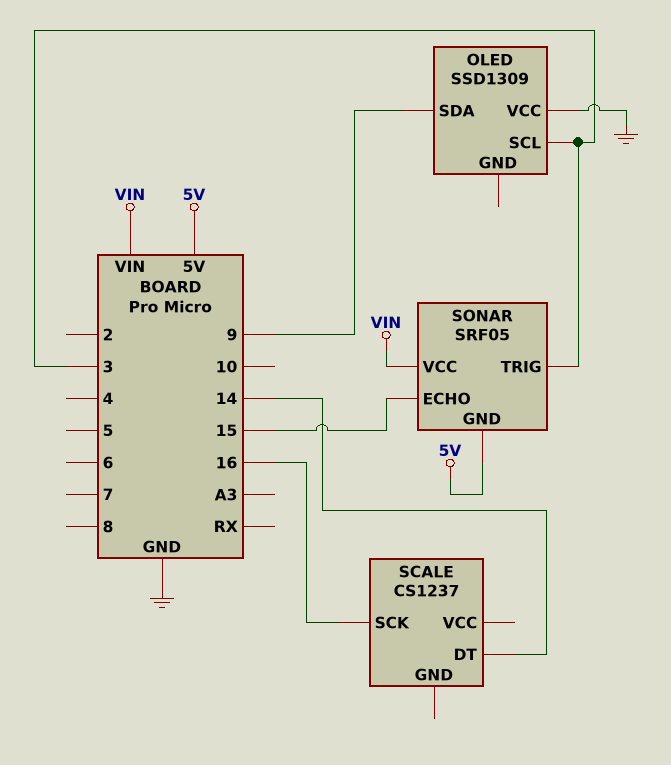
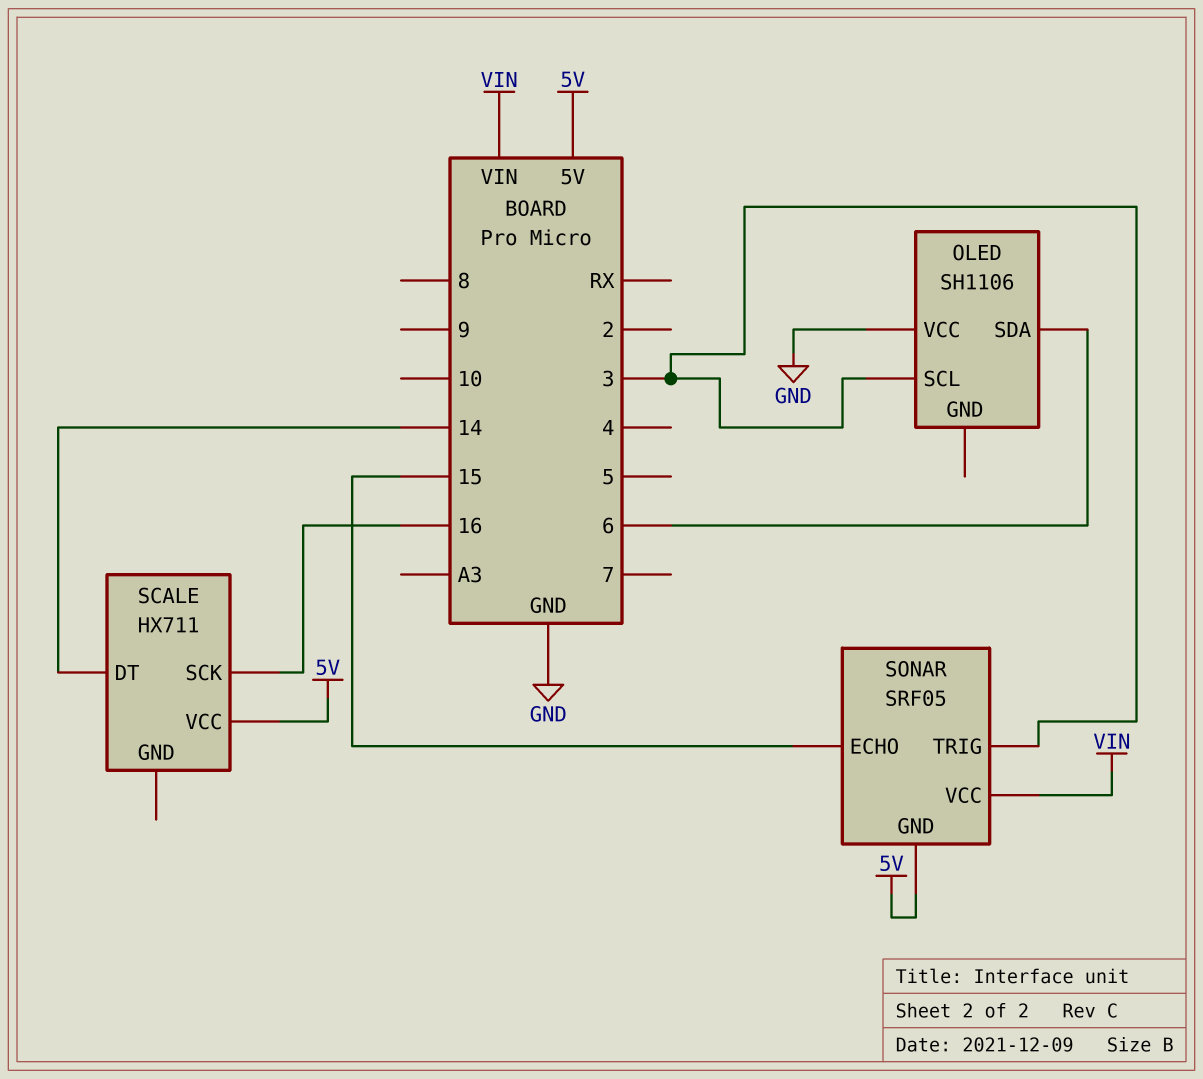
OLED: SSD1309 -> SH1106
OLED pin SDA: 9 -> 6
SCALE: CS1237 -> HX711
SCALE pin VCC: none -> 5V

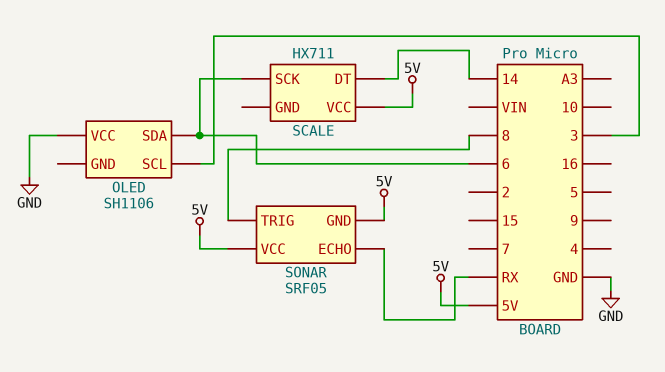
SCALE pin SCK: 16 -> 6
SONAR pin ECHO: 15 -> RX
SONAR pin TRIG: 3 -> 8
SONAR pin VCC: VIN -> 5V

